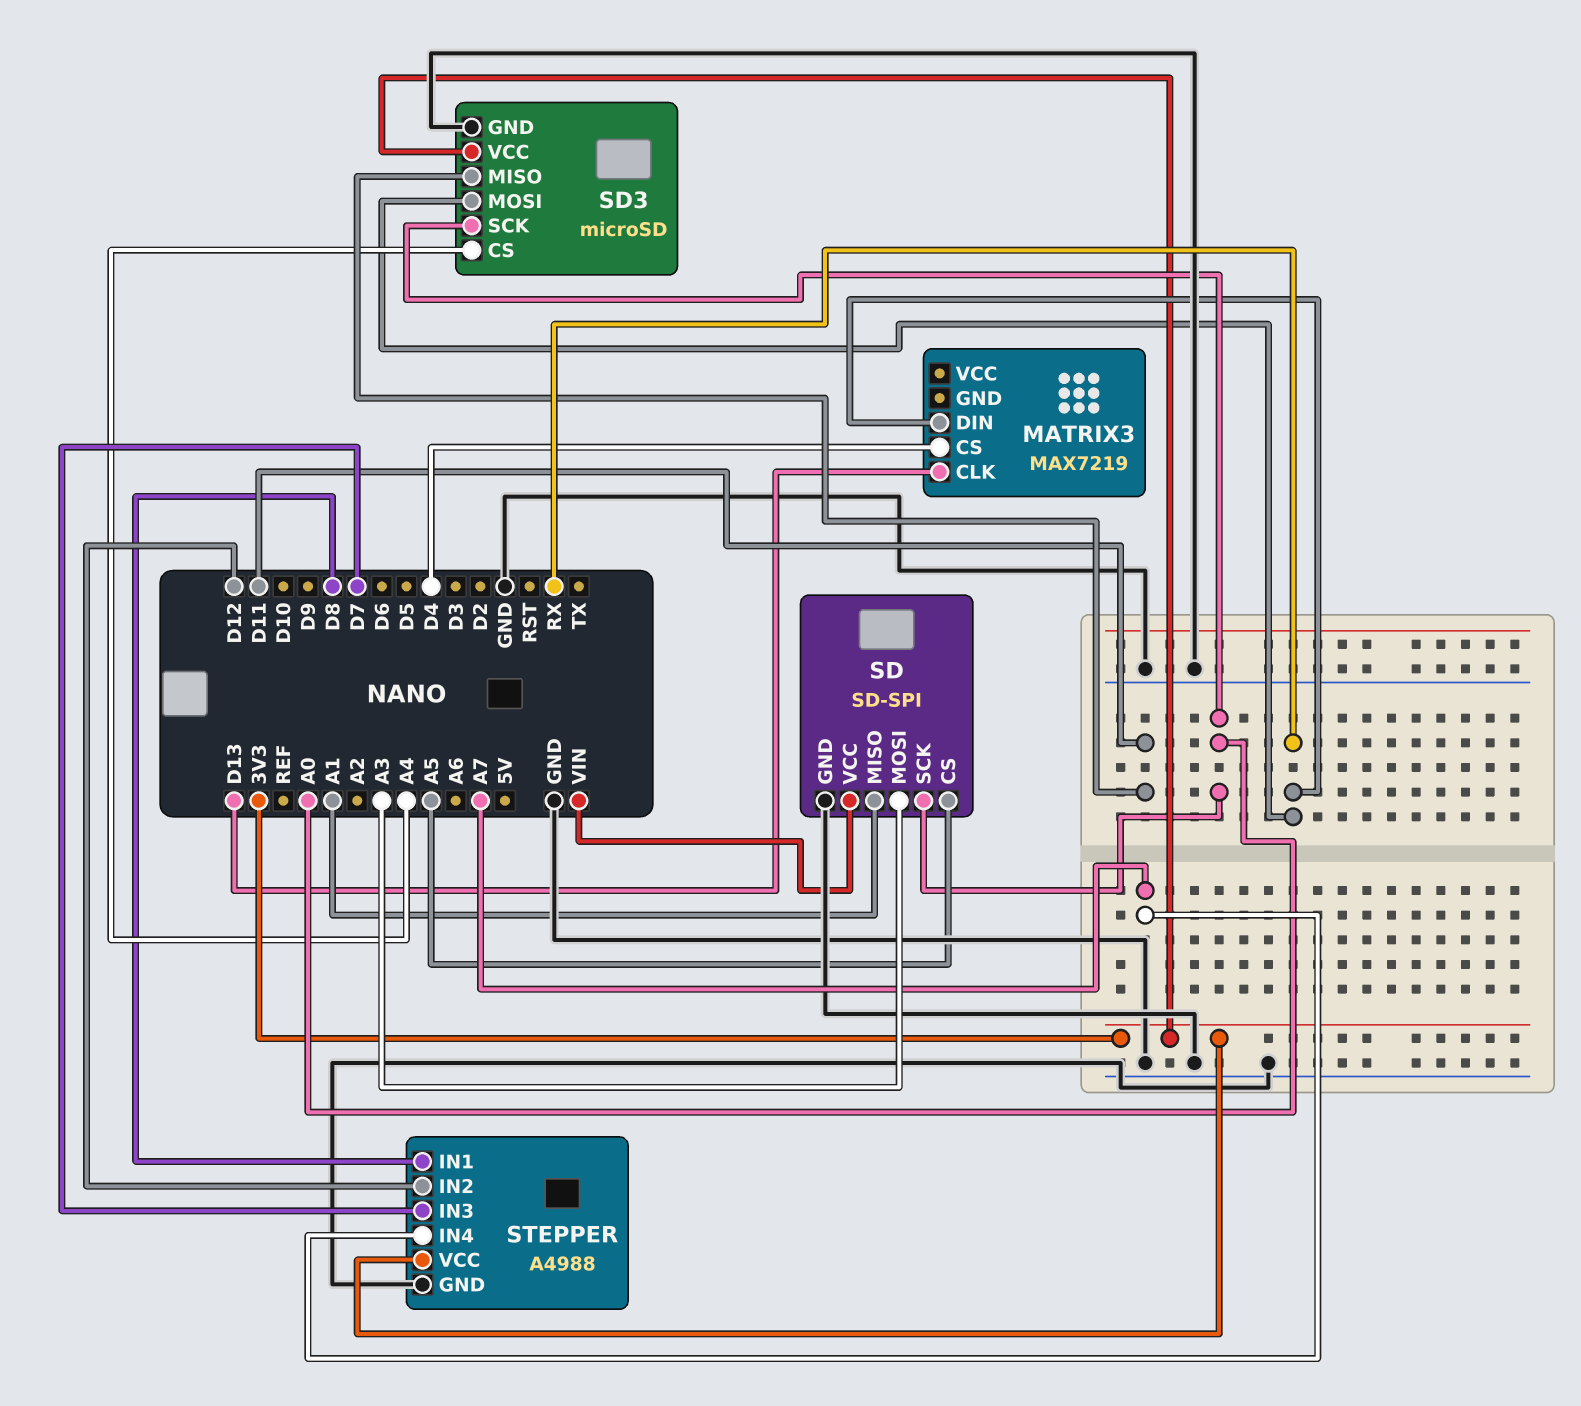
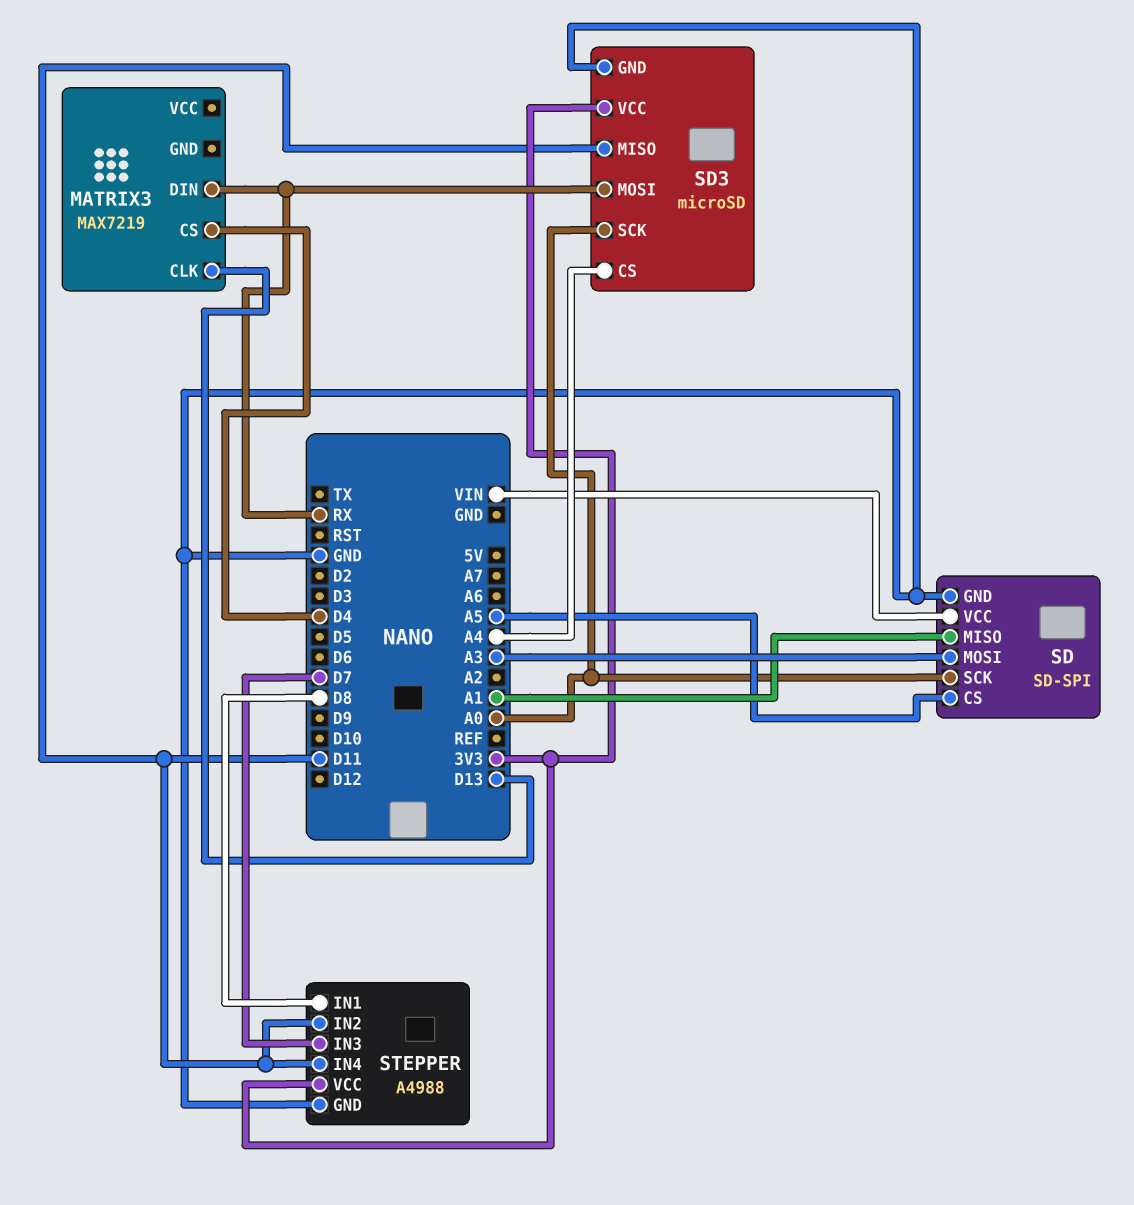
STEPPER pin IN2: D12 -> D11
STEPPER pin IN4: A7 -> D11

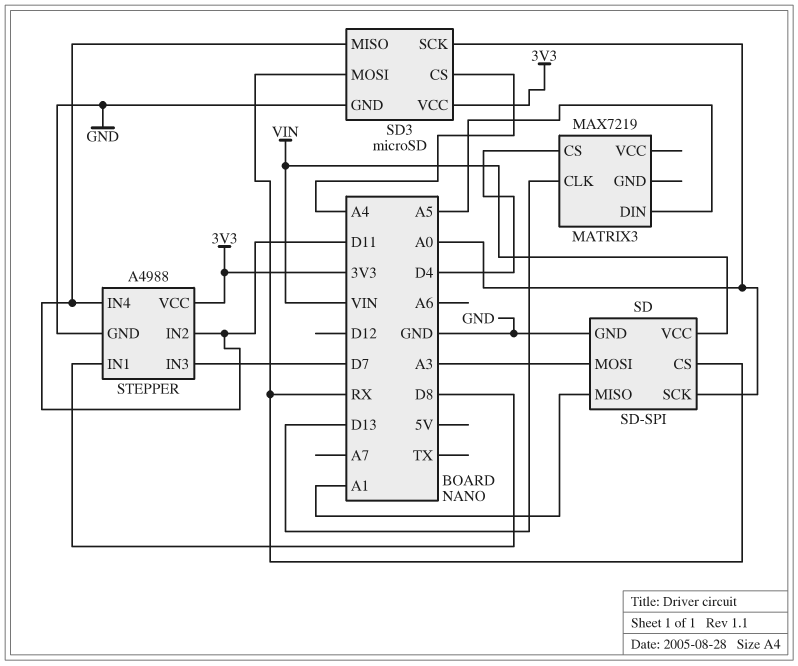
MATRIX3 pin DIN: RX -> A5
SD pin CS: A5 -> RX

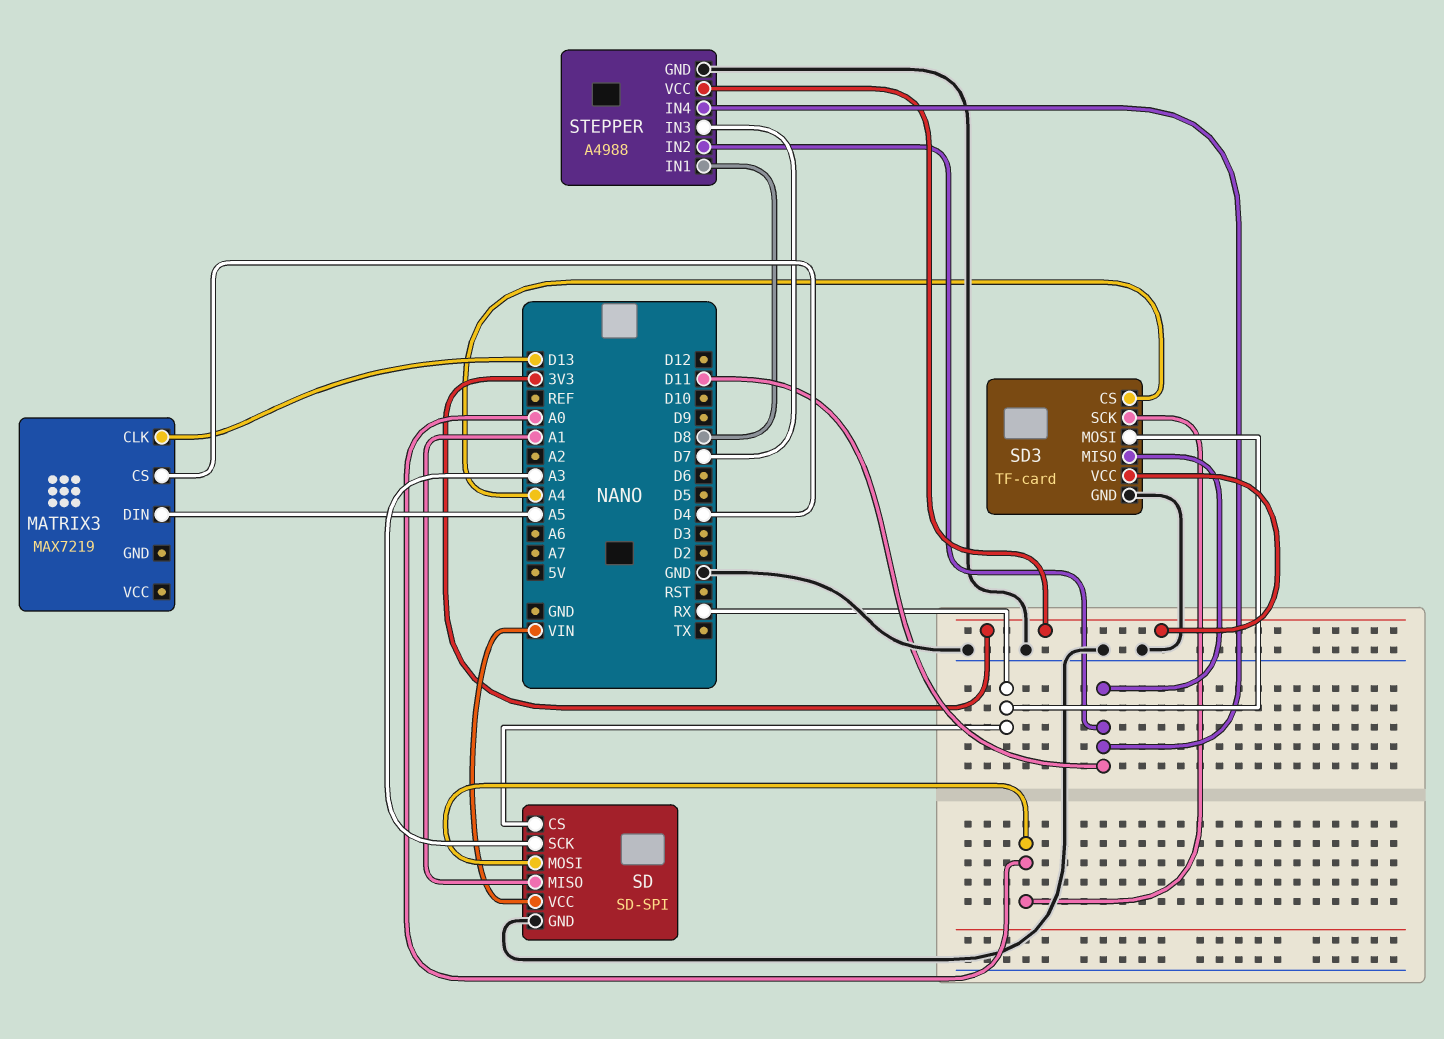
SD pin MOSI: A3 -> A0
SD pin SCK: A0 -> A3
SD3: microSD -> TF-card

